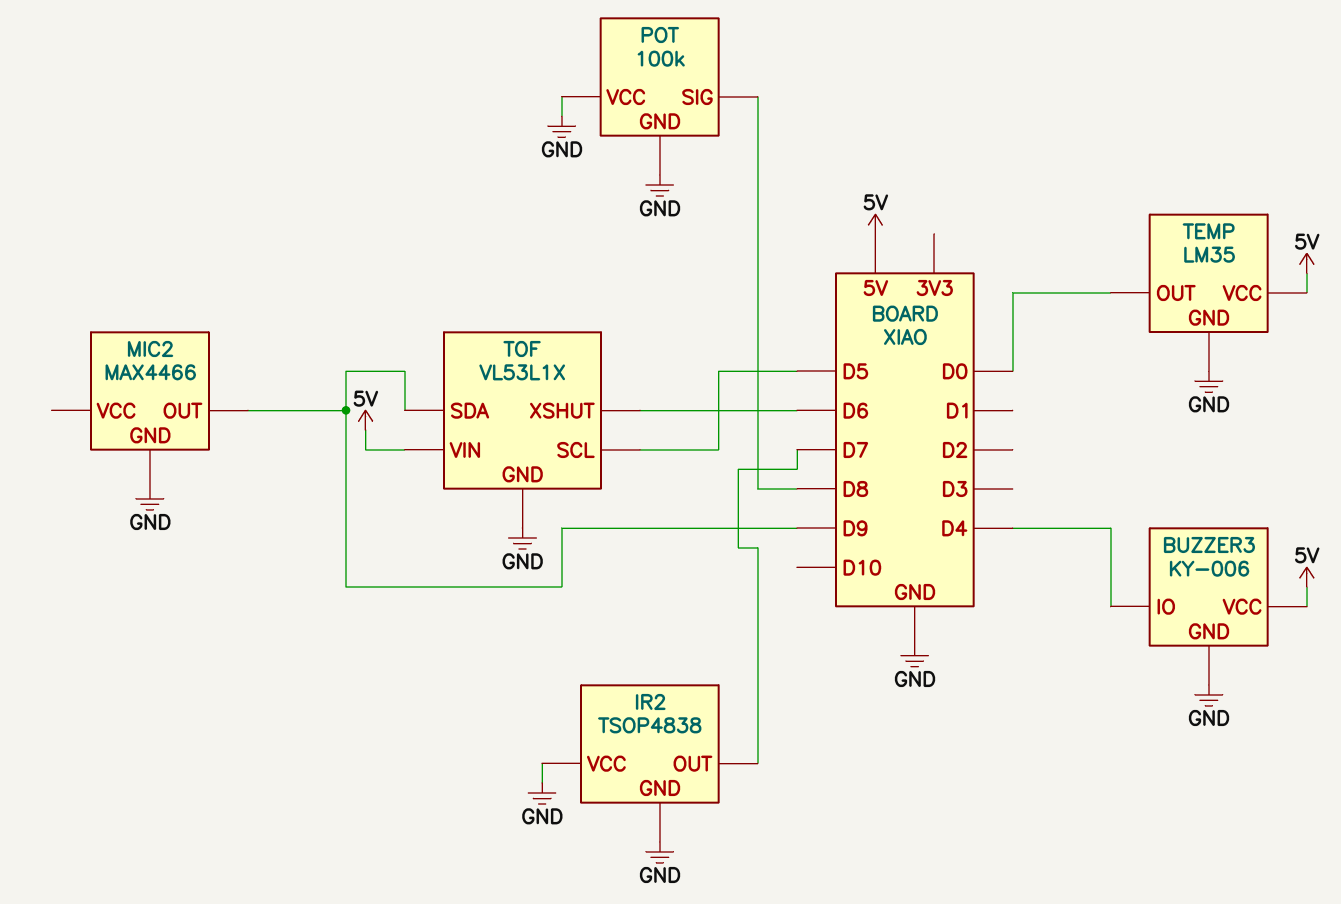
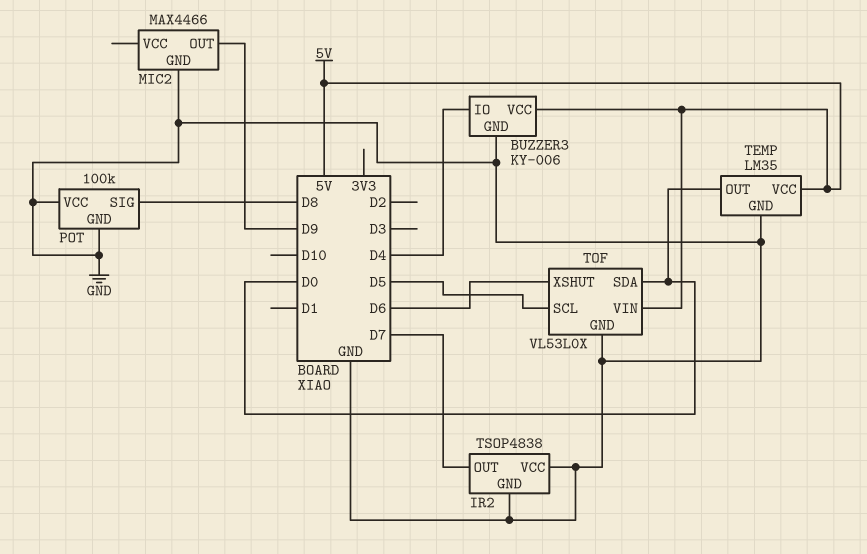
TOF: VL53L1X -> VL53L0X
TOF pin SDA: D9 -> D0

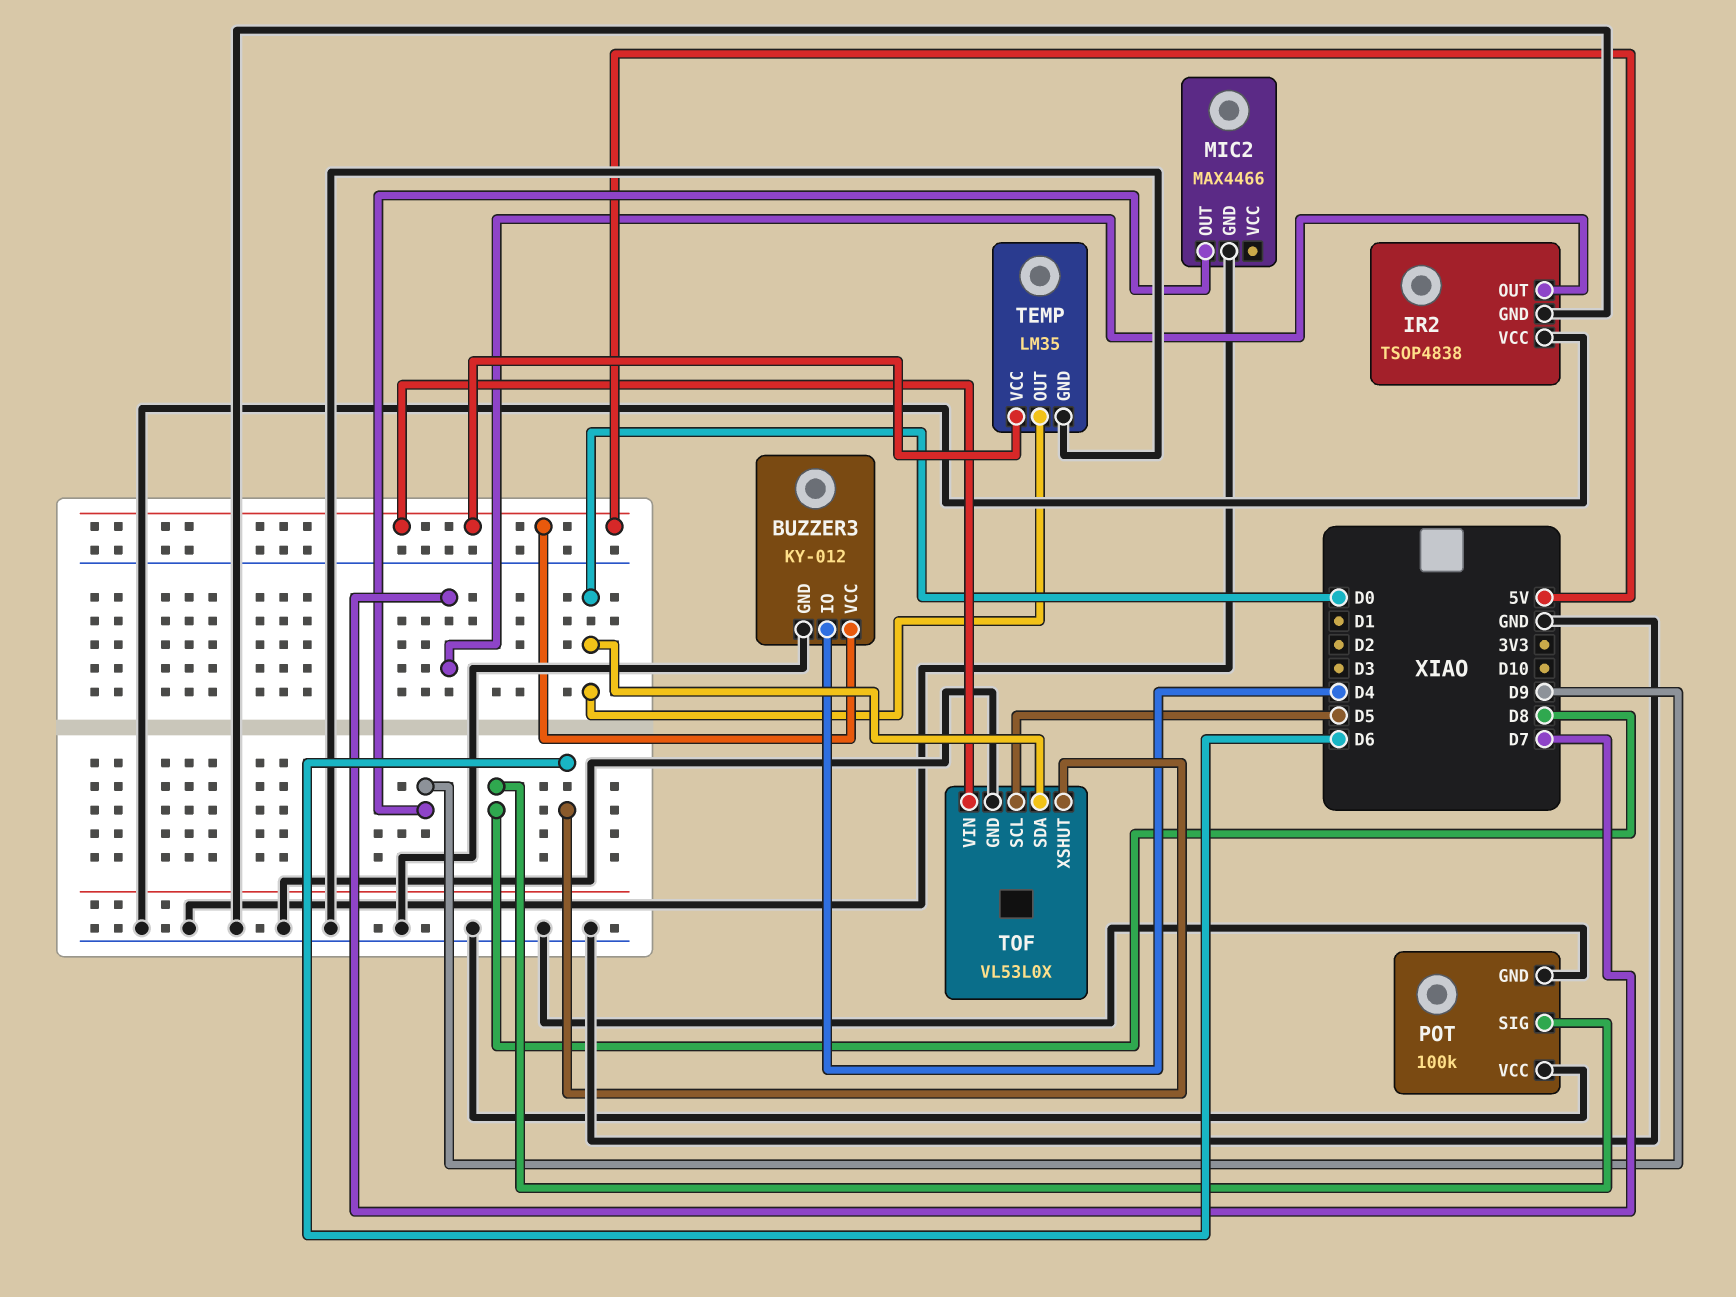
BUZZER3: KY-006 -> KY-012

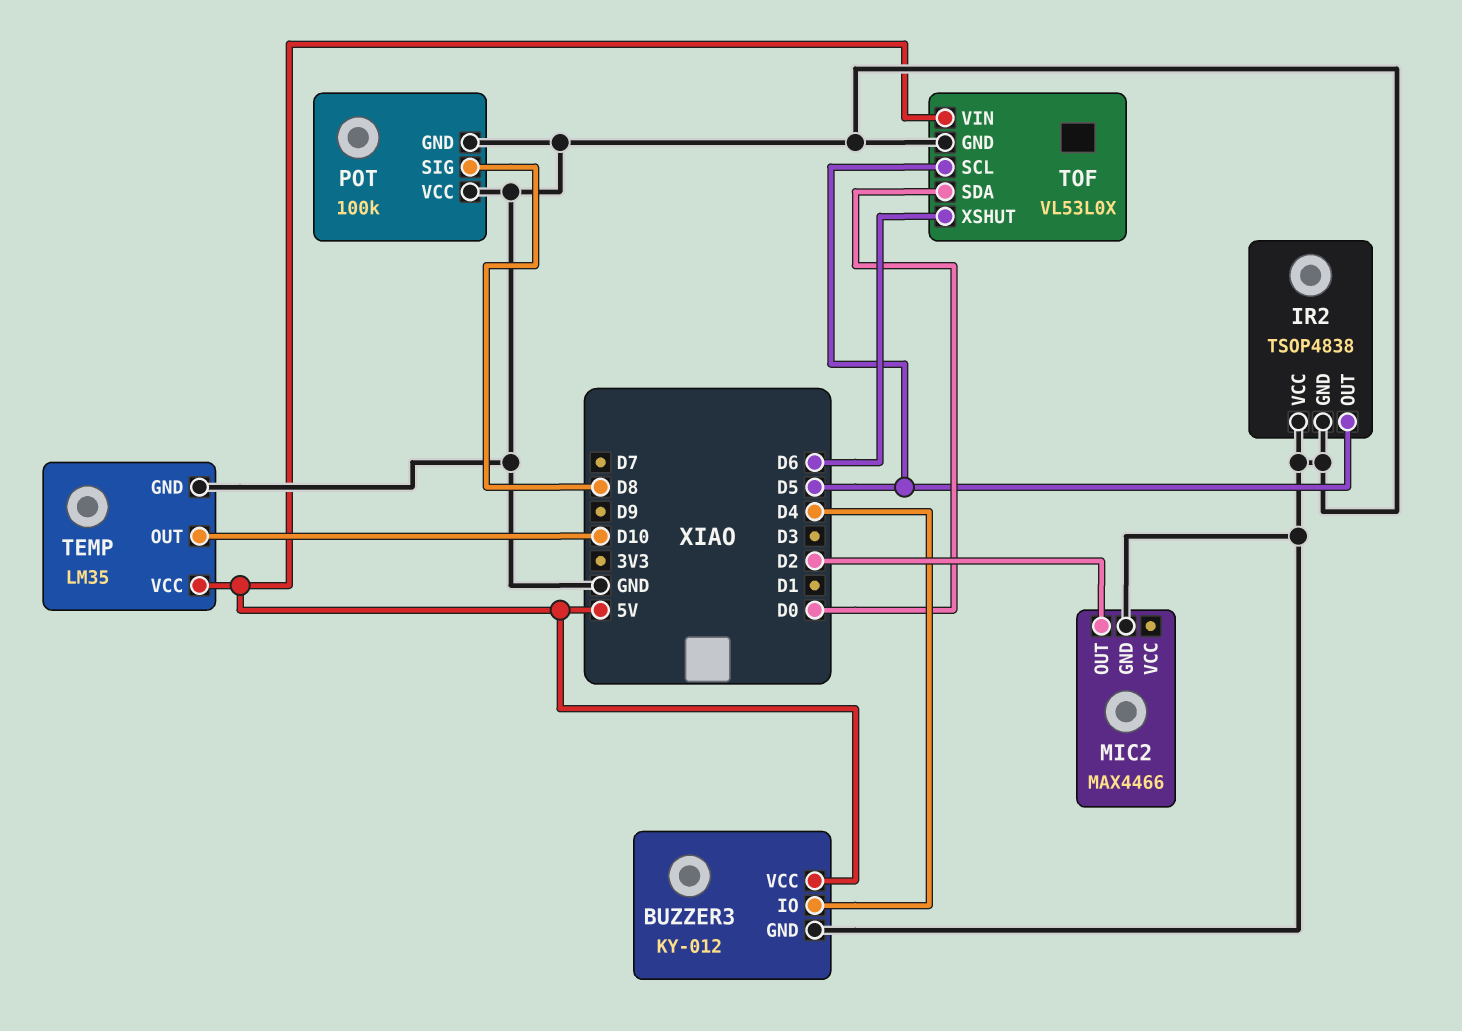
IR2 pin OUT: D7 -> D5
MIC2 pin OUT: D9 -> D2
TEMP pin OUT: D0 -> D10

